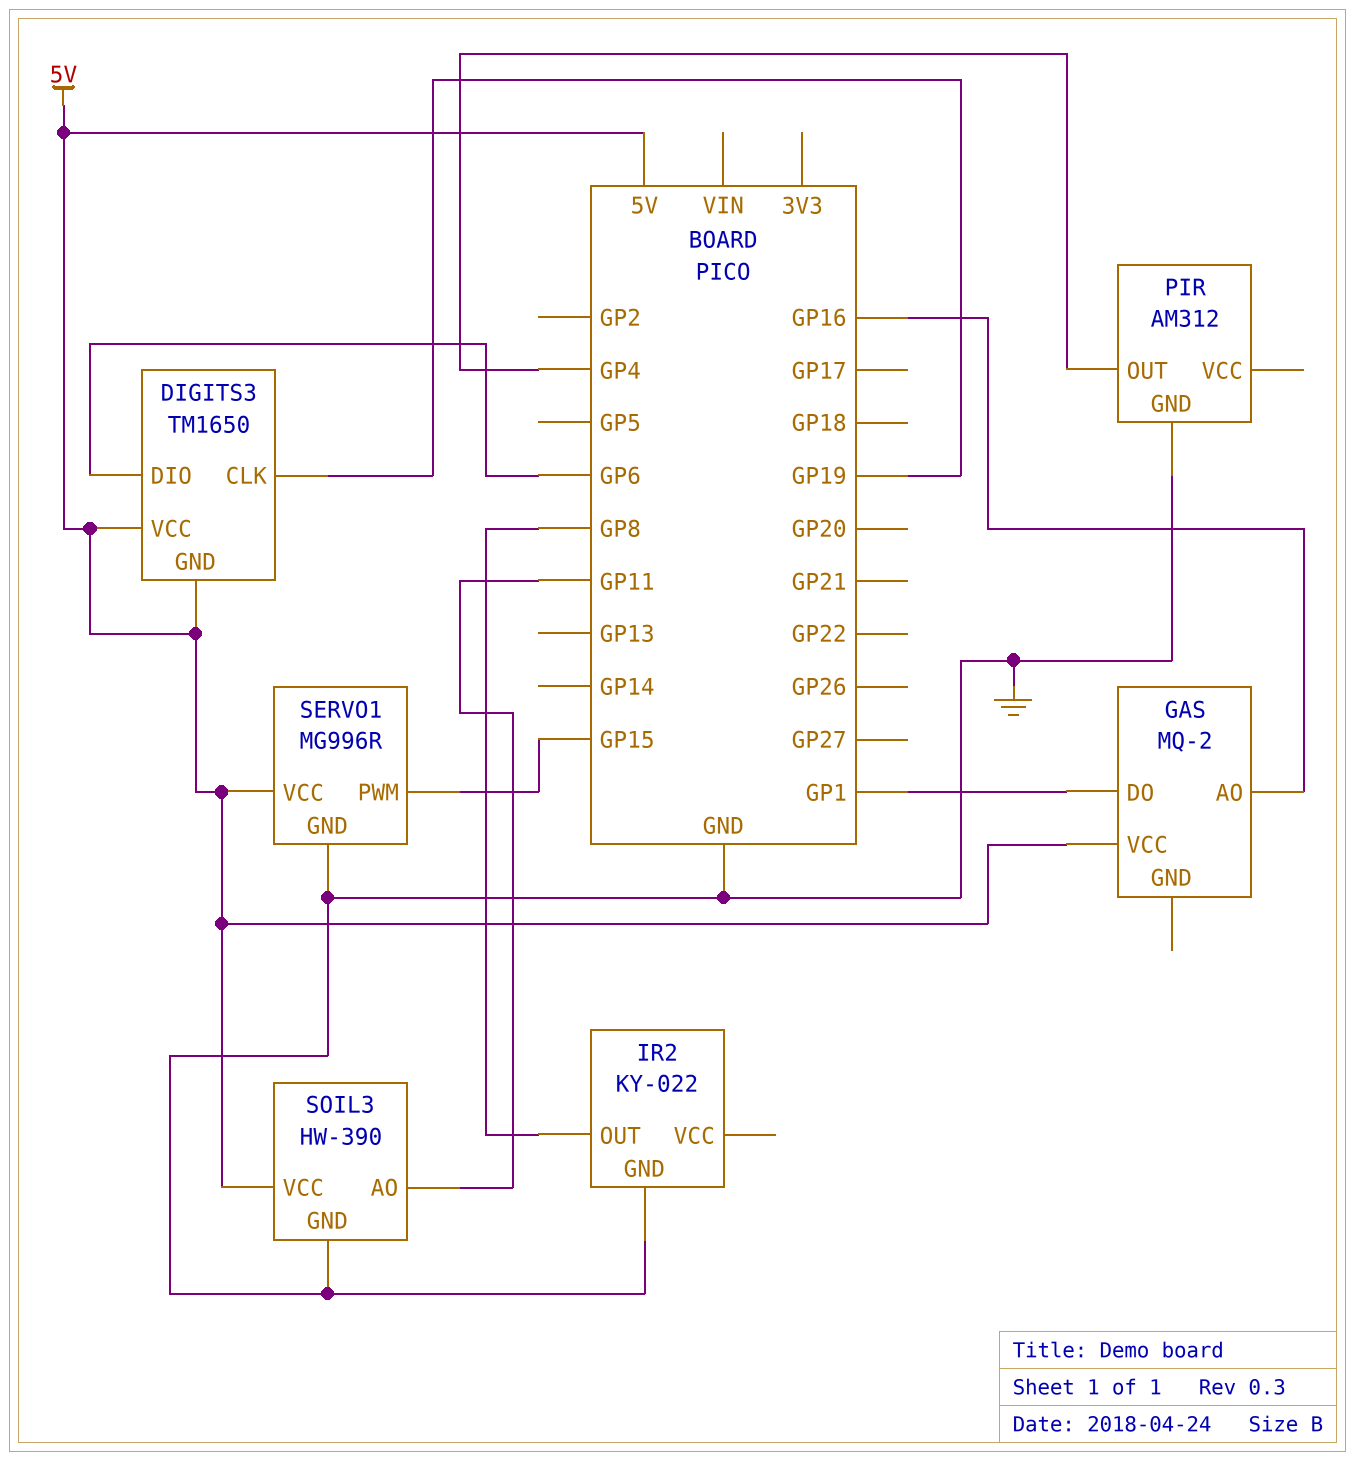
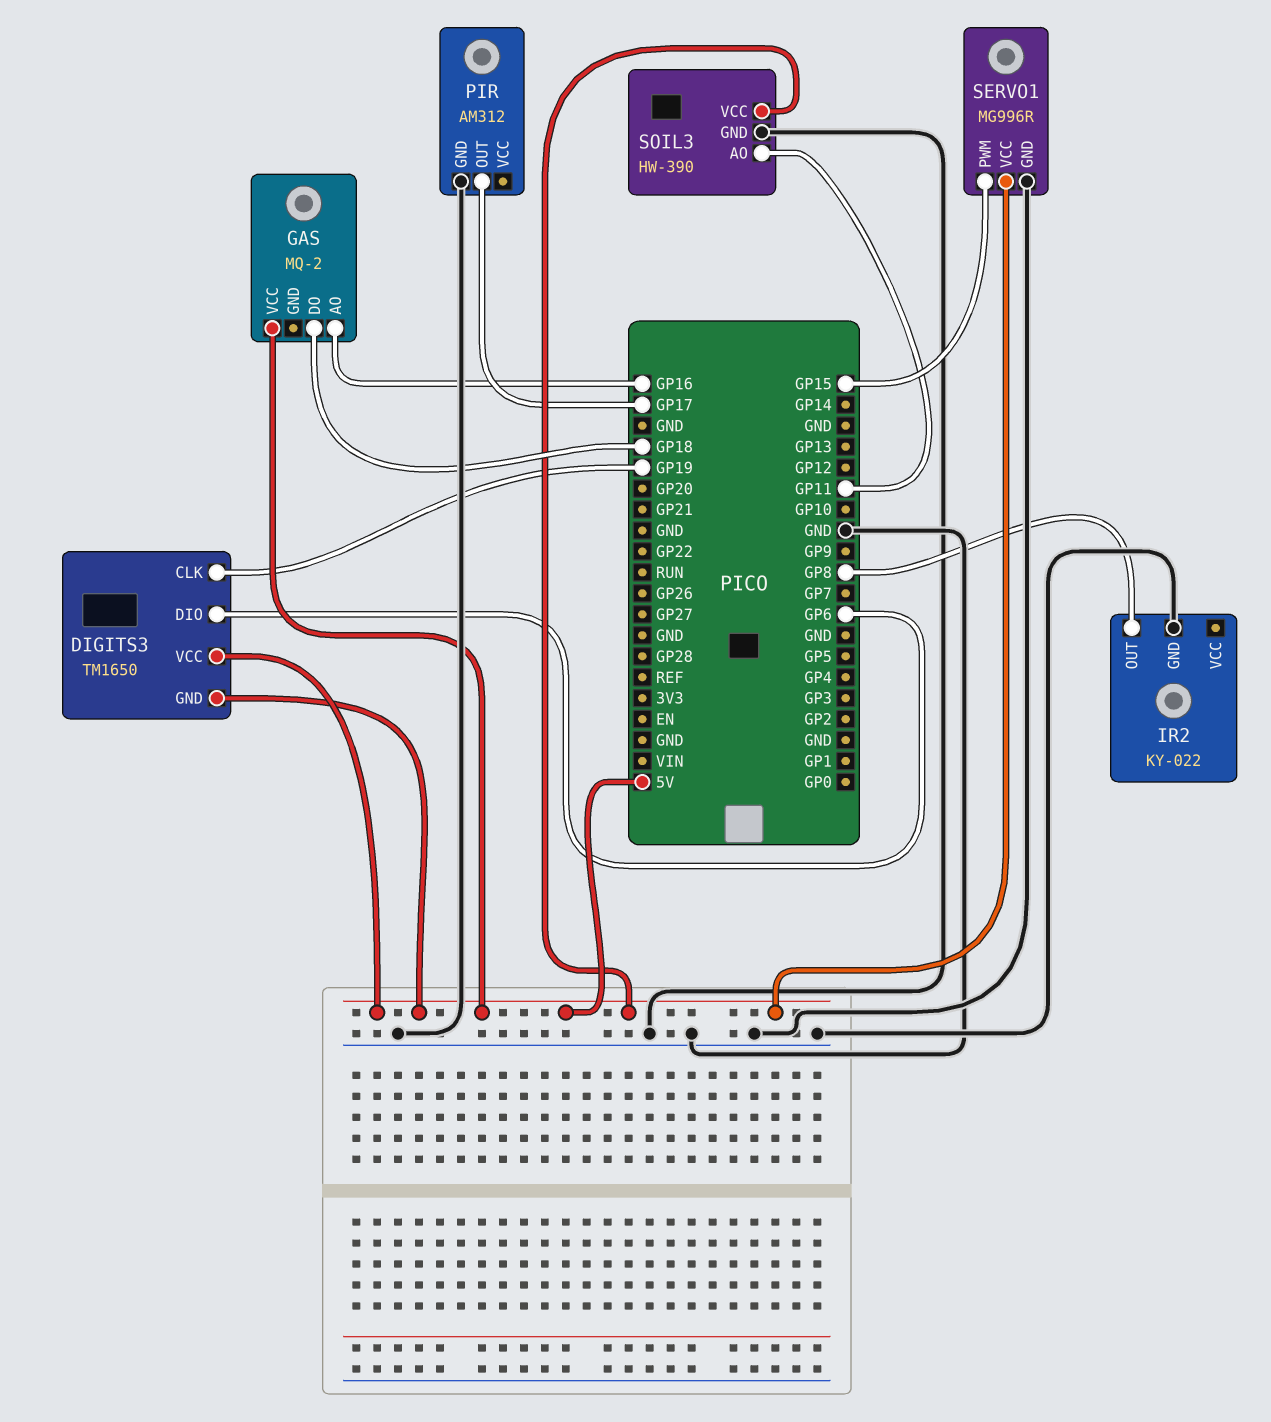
GAS pin DO: GP1 -> GP18
PIR pin OUT: GP4 -> GP17

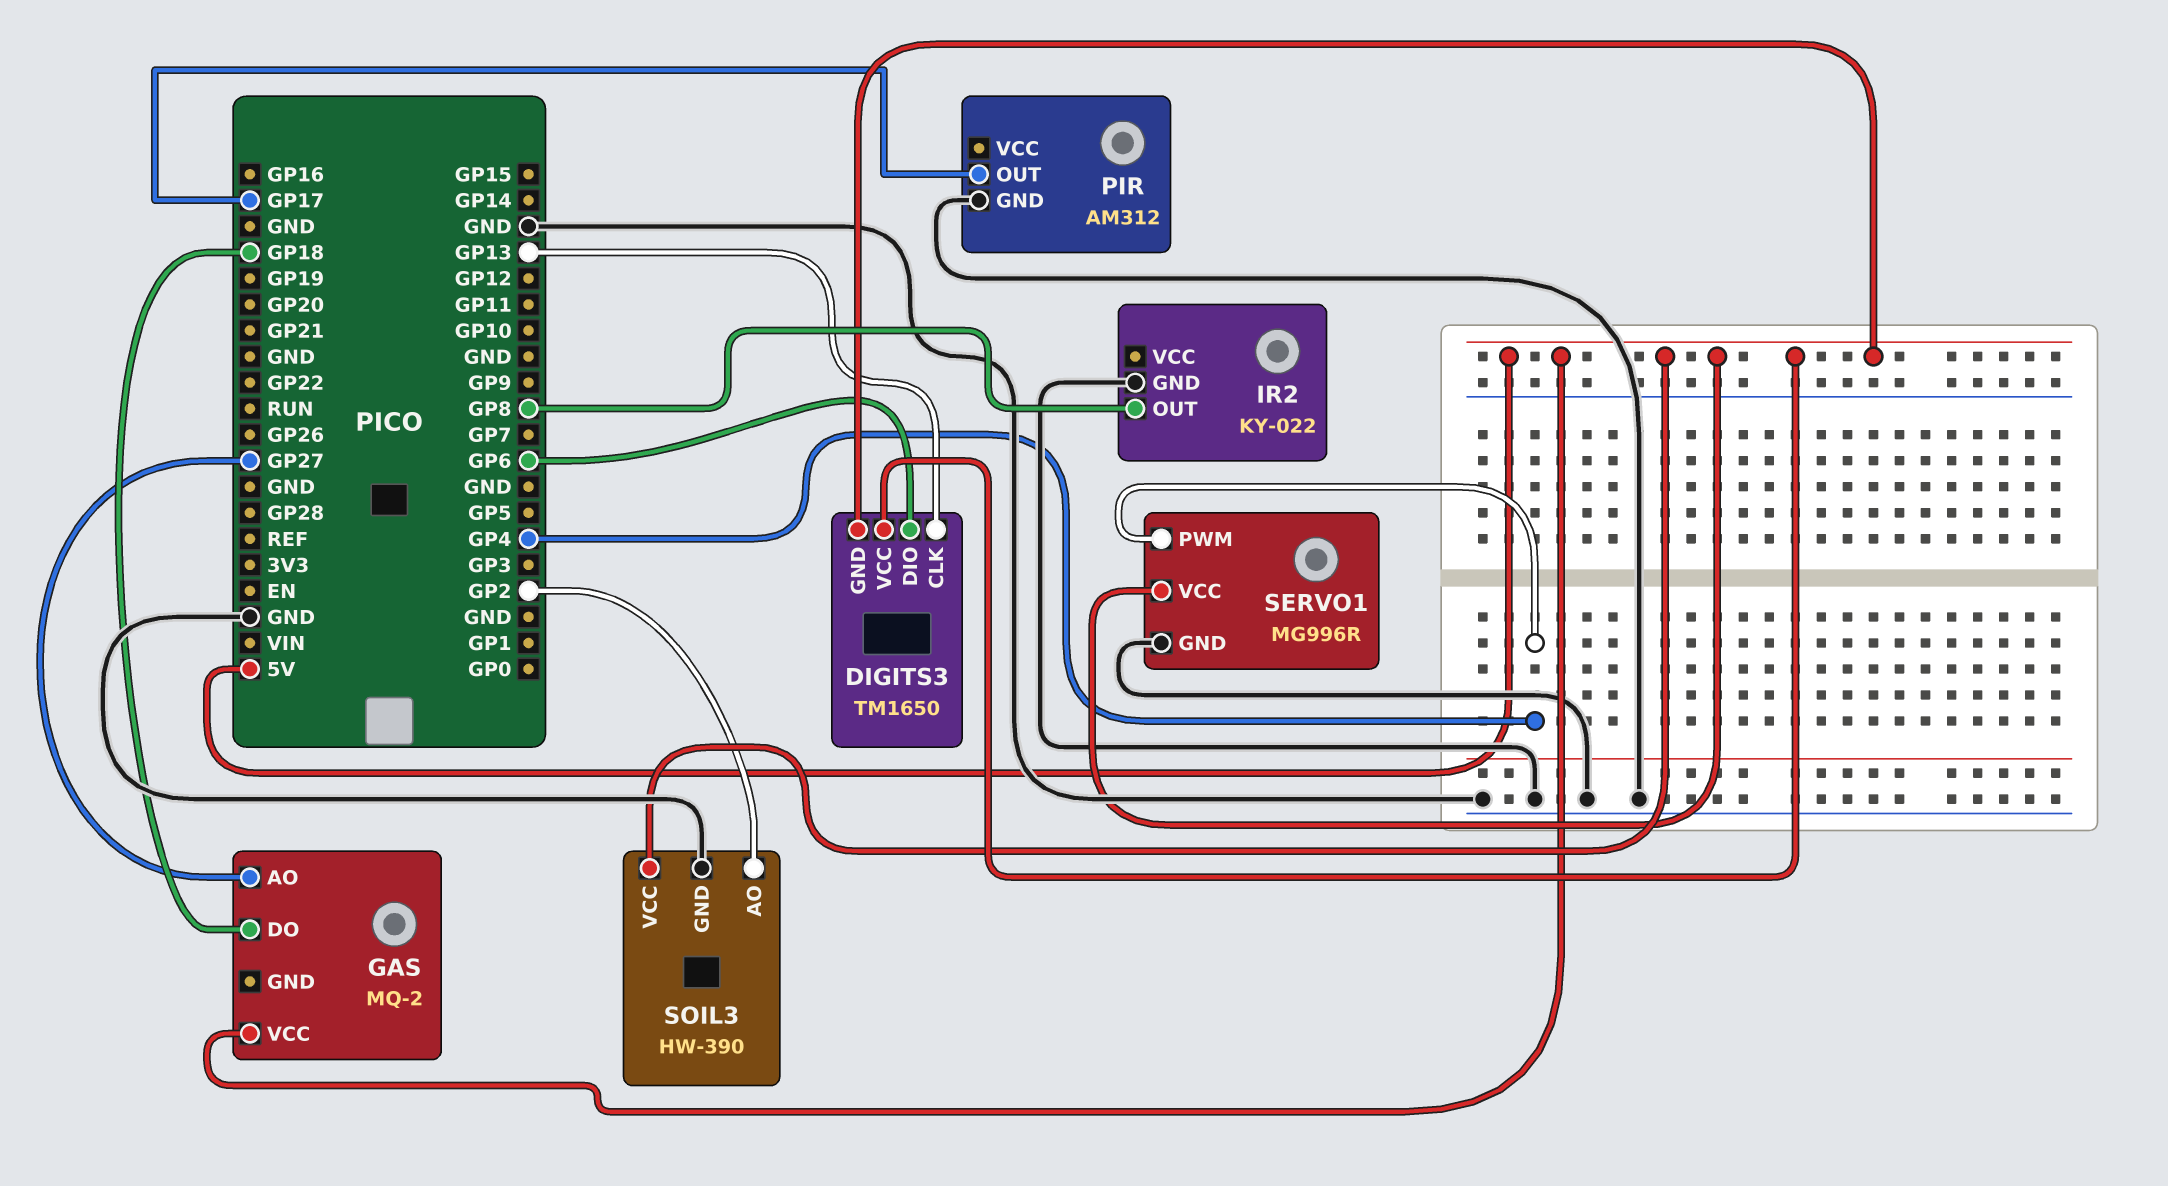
DIGITS3 pin CLK: GP19 -> GP13
GAS pin AO: GP16 -> GP27
SERVO1 pin PWM: GP15 -> GP4
SOIL3 pin AO: GP11 -> GP2

